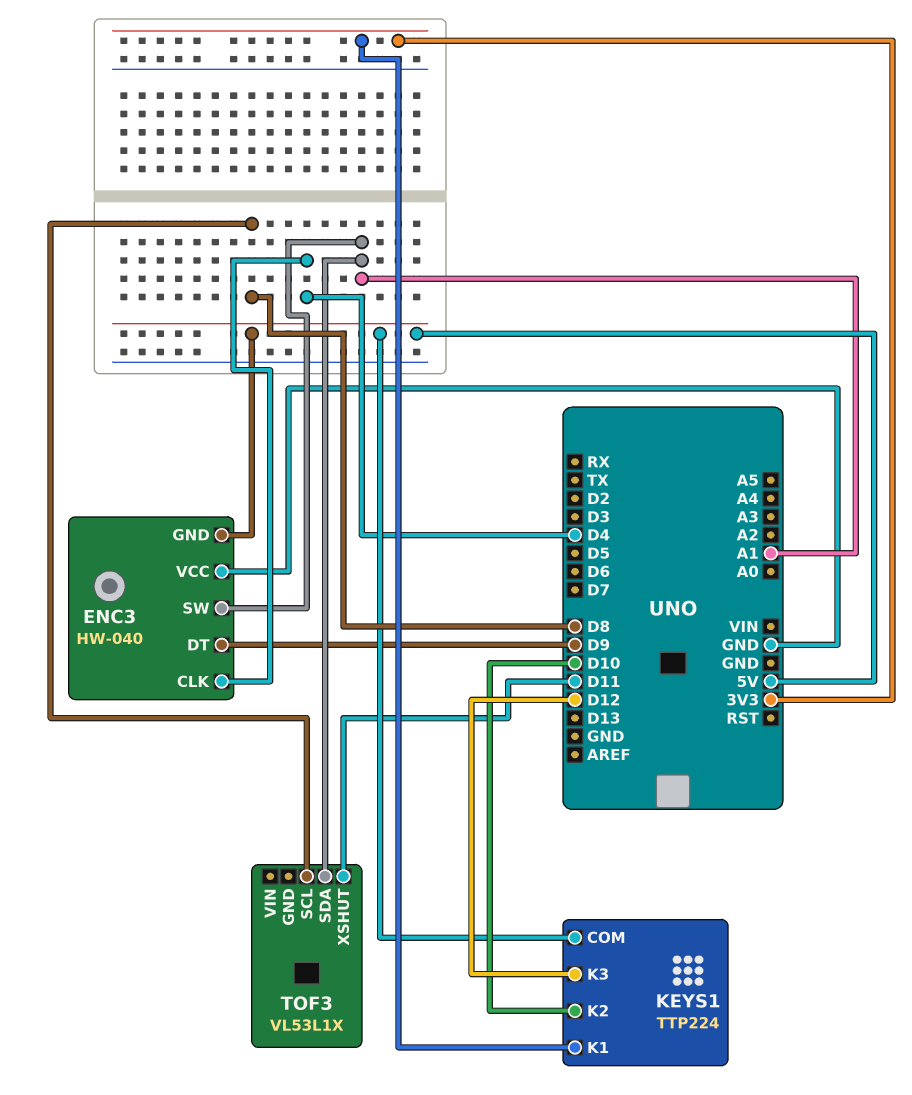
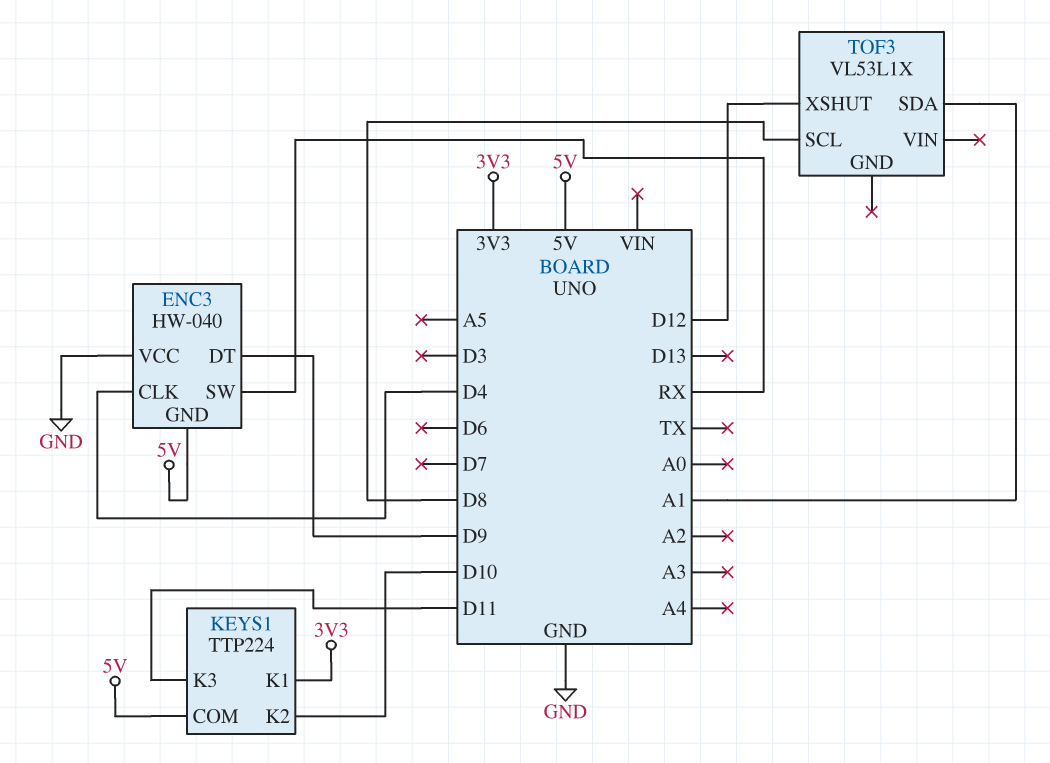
ENC3 pin SW: A1 -> RX
KEYS1 pin K3: D12 -> D11
TOF3 pin XSHUT: D11 -> D12

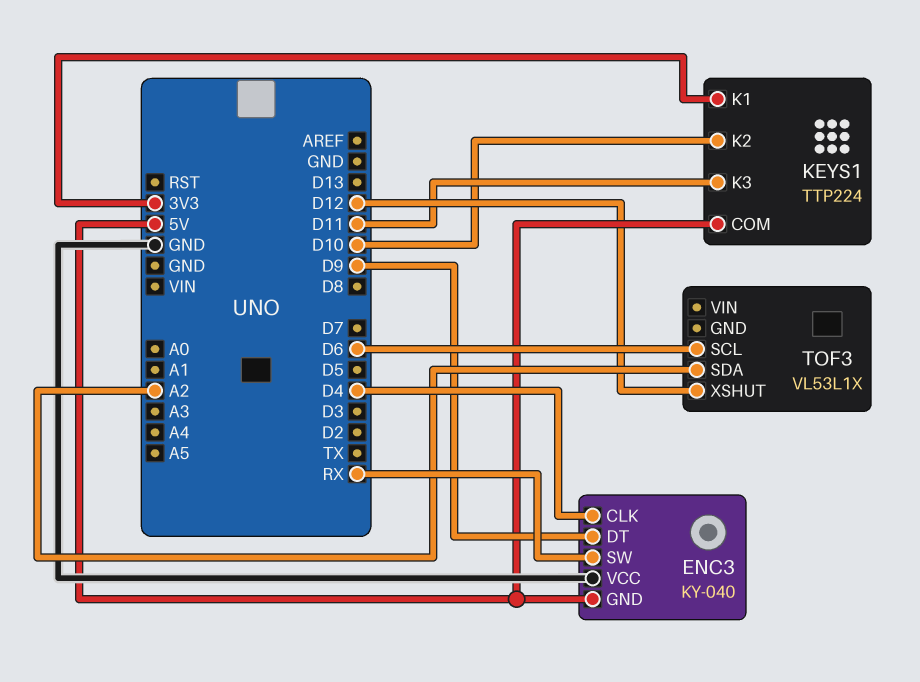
ENC3: HW-040 -> KY-040
TOF3 pin SCL: D8 -> D6
TOF3 pin SDA: A1 -> A2

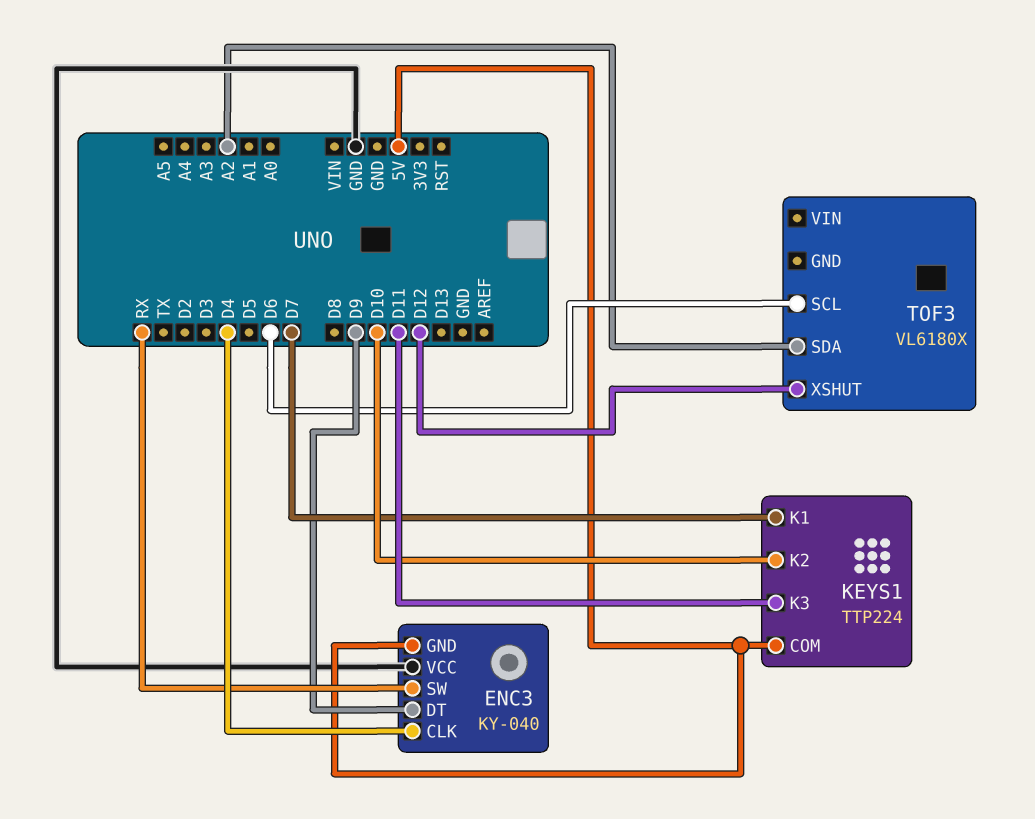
KEYS1 pin K1: 3V3 -> D7
TOF3: VL53L1X -> VL6180X

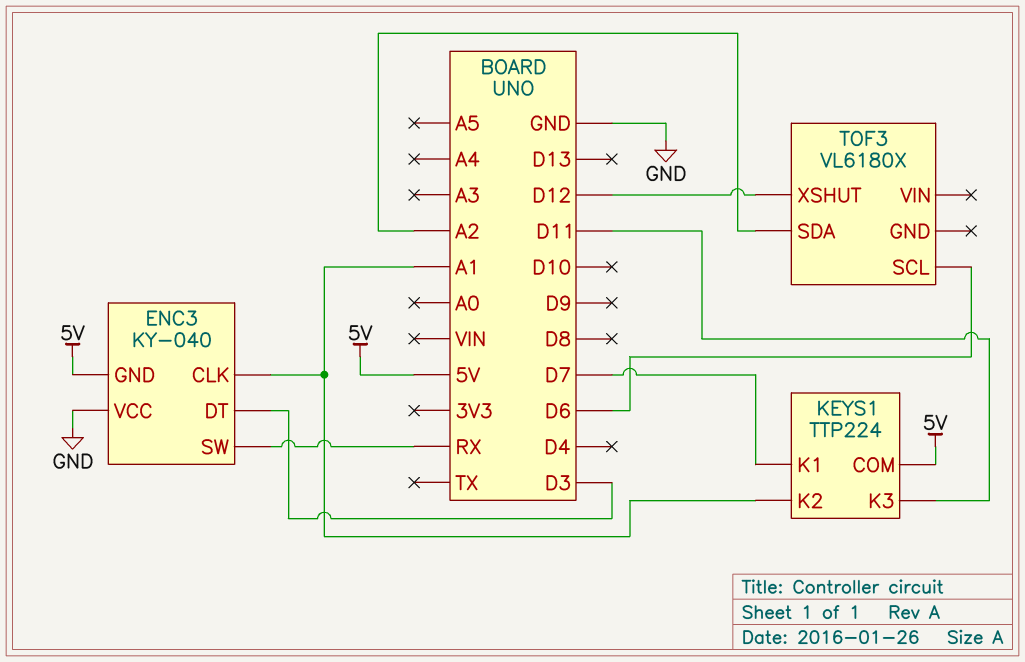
ENC3 pin CLK: D4 -> A1
ENC3 pin DT: D9 -> D3
KEYS1 pin K2: D10 -> A1

